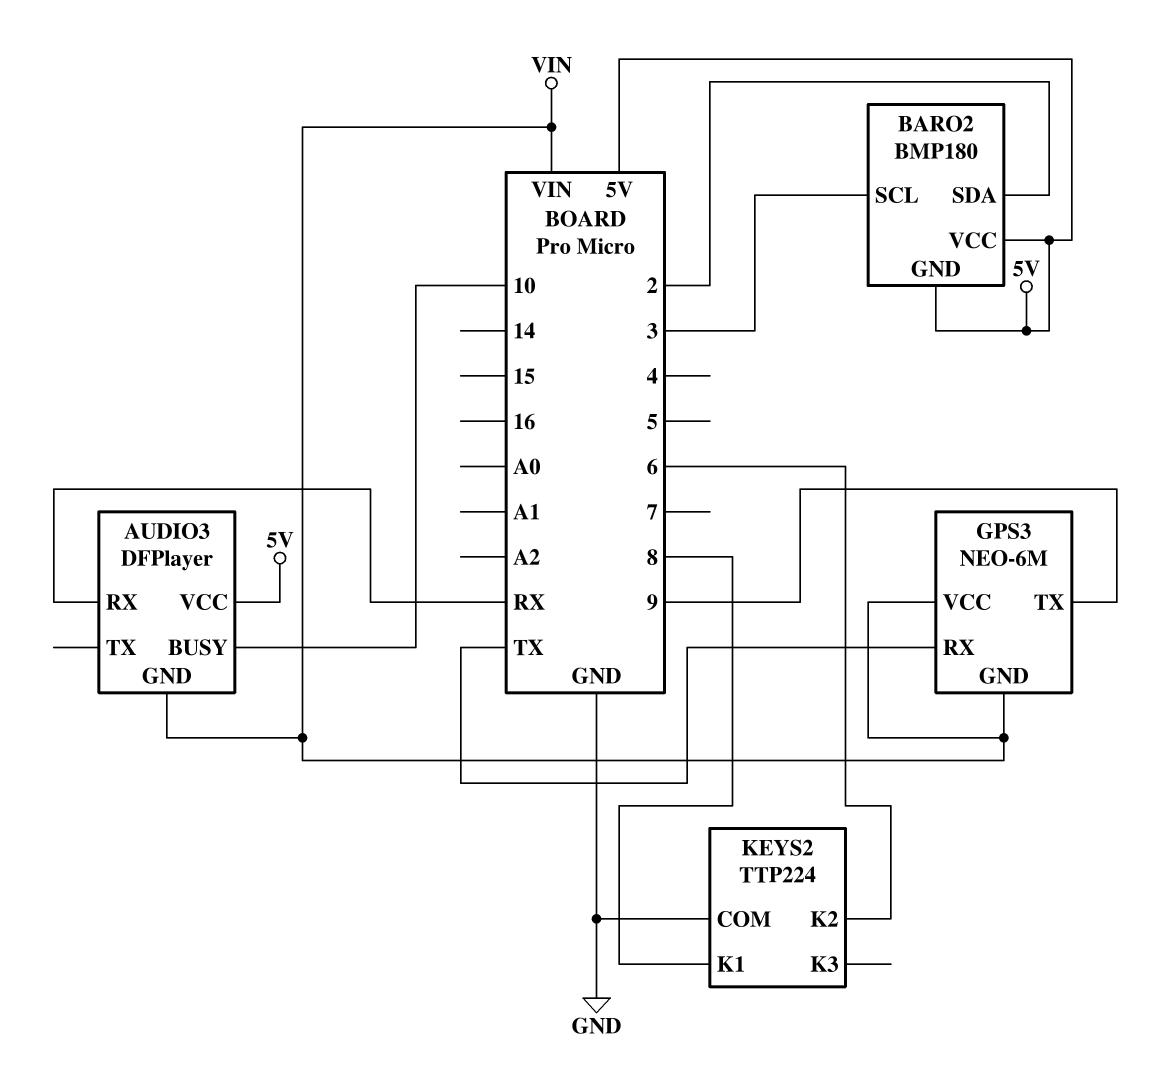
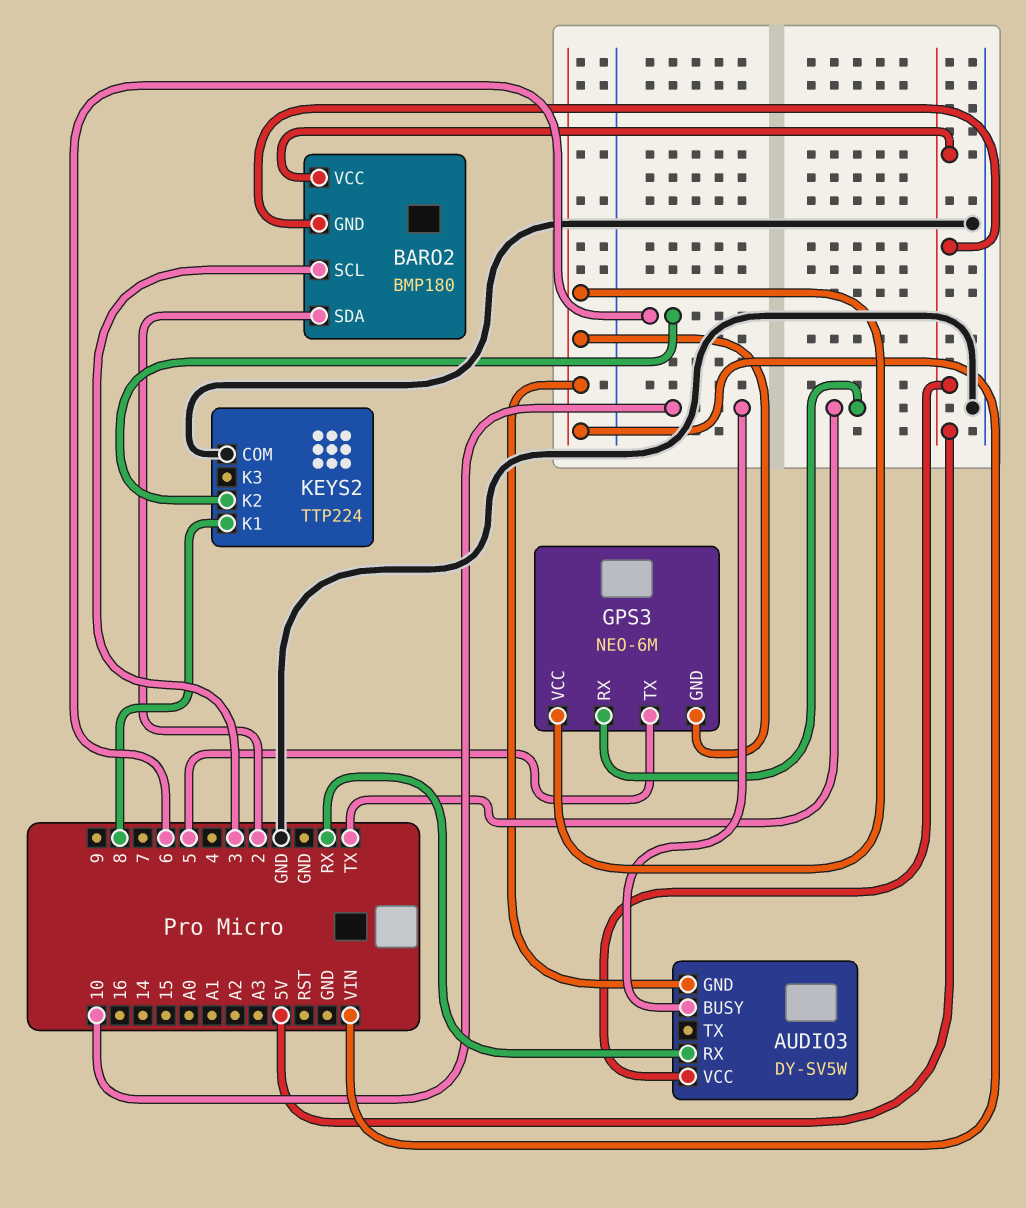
AUDIO3: DFPlayer -> DY-SV5W
GPS3 pin TX: 9 -> 5

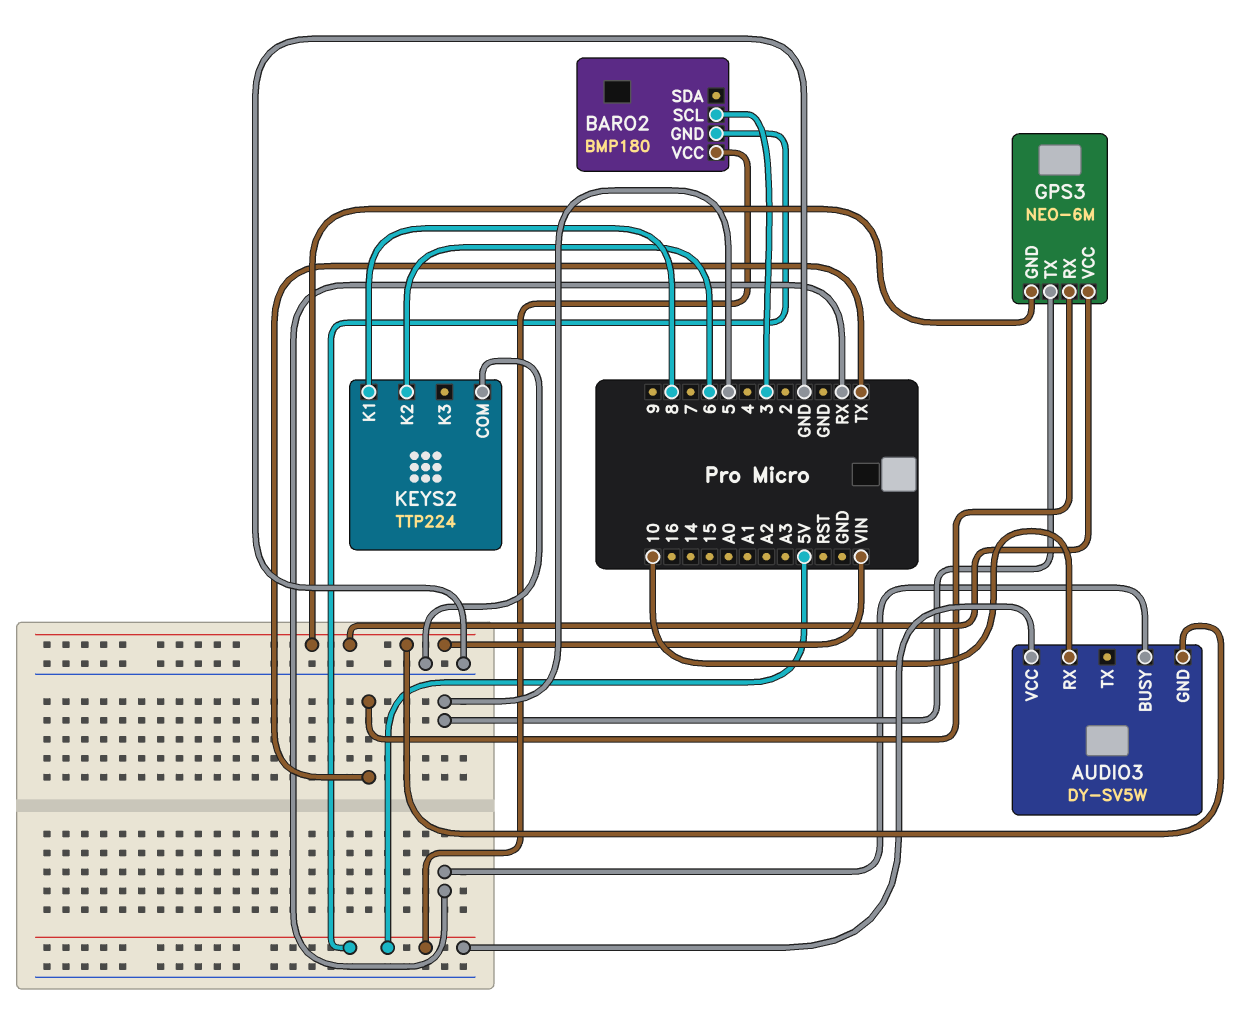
AUDIO3 pin BUSY: 10 -> RX
AUDIO3 pin RX: RX -> 10
BARO2 pin SDA: 2 -> none

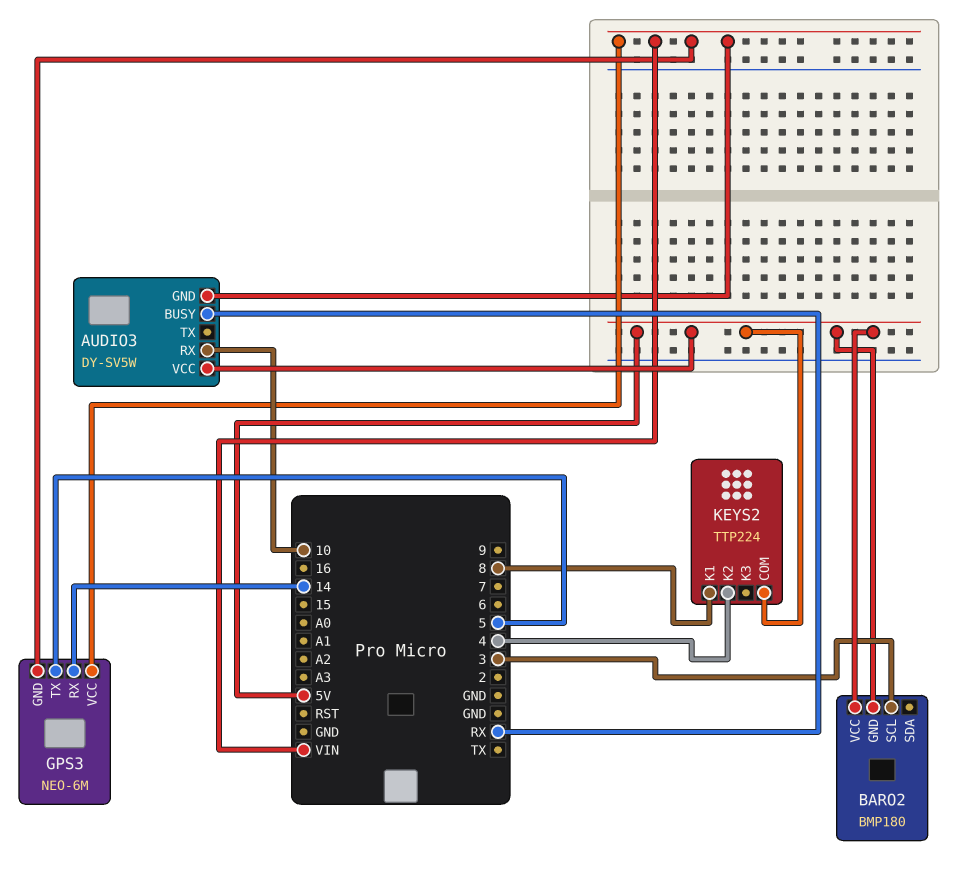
GPS3 pin RX: TX -> 14
KEYS2 pin COM: GND -> 5V
KEYS2 pin K2: 6 -> 4

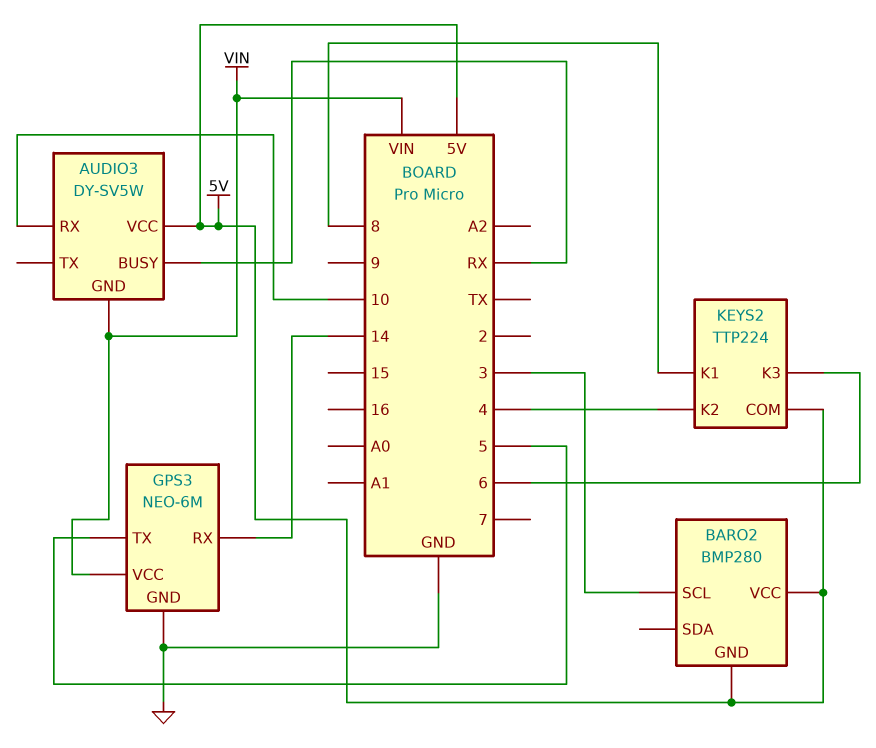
BARO2: BMP180 -> BMP280
GPS3 pin GND: VIN -> GND
KEYS2 pin K3: none -> 6

